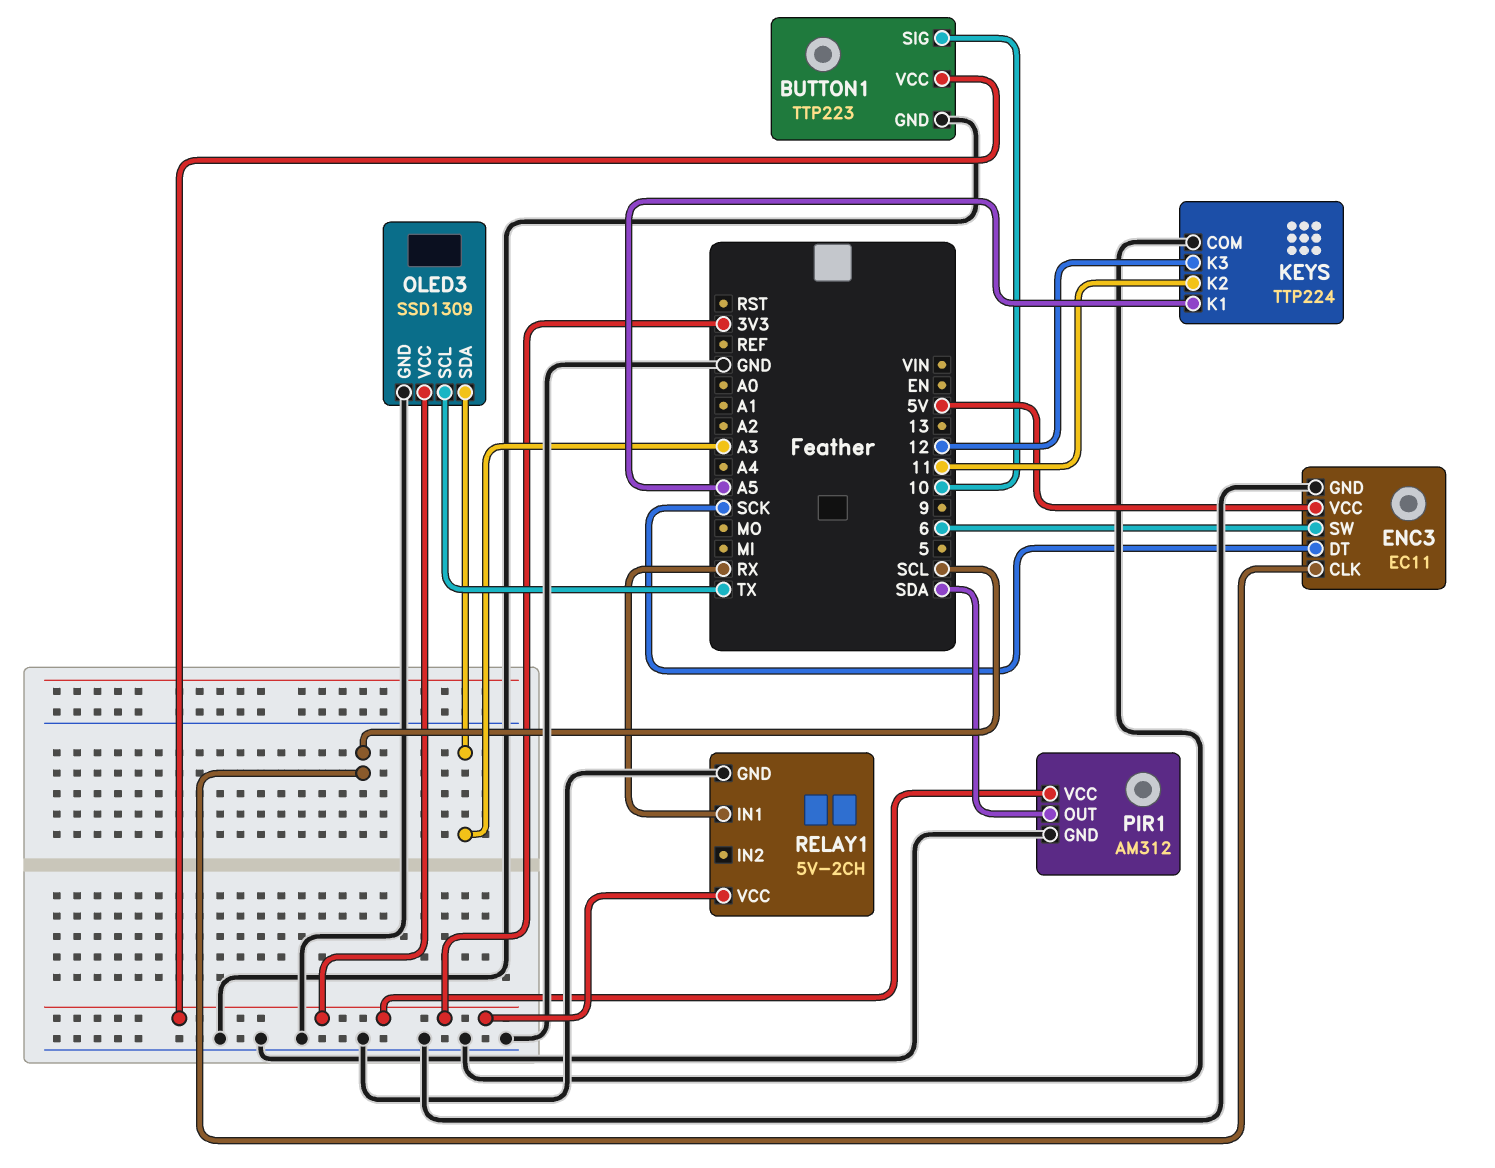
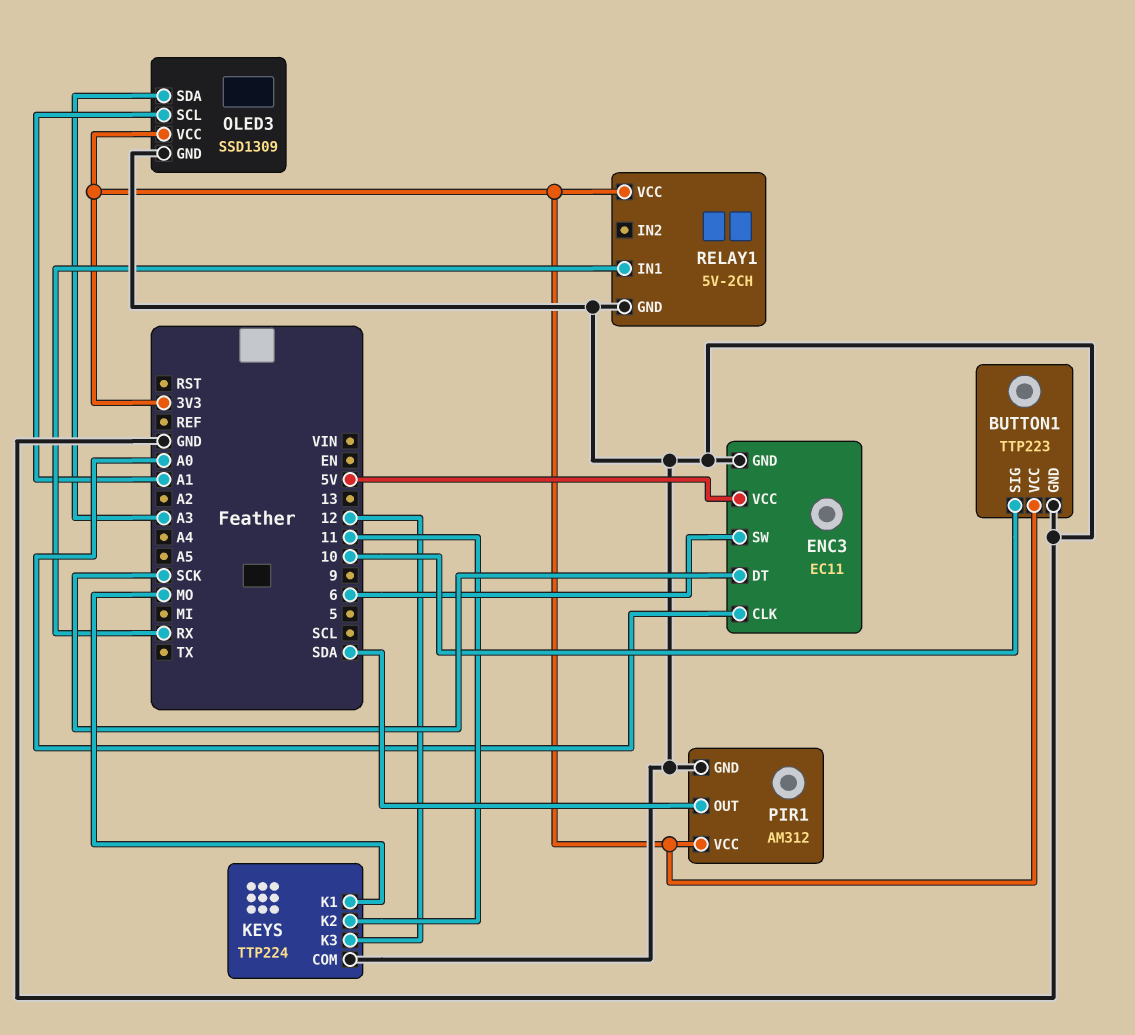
ENC3 pin CLK: SCL -> A0
KEYS pin K1: A5 -> MO
OLED3 pin SCL: TX -> A1

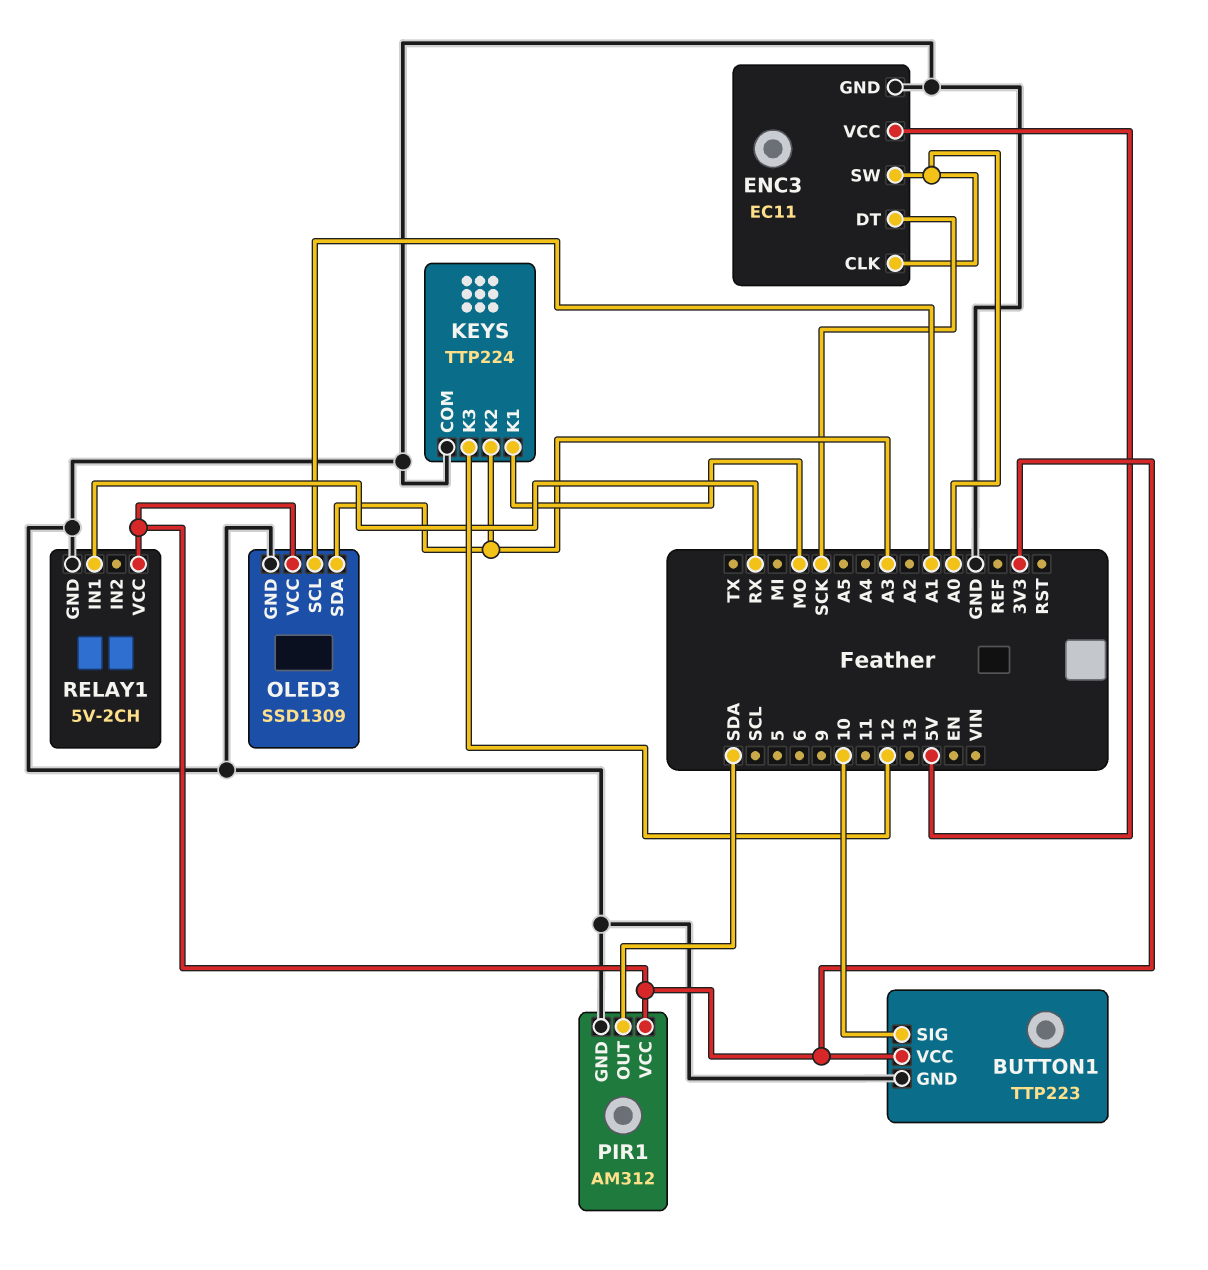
ENC3 pin SW: 6 -> A0
KEYS pin K2: 11 -> A3

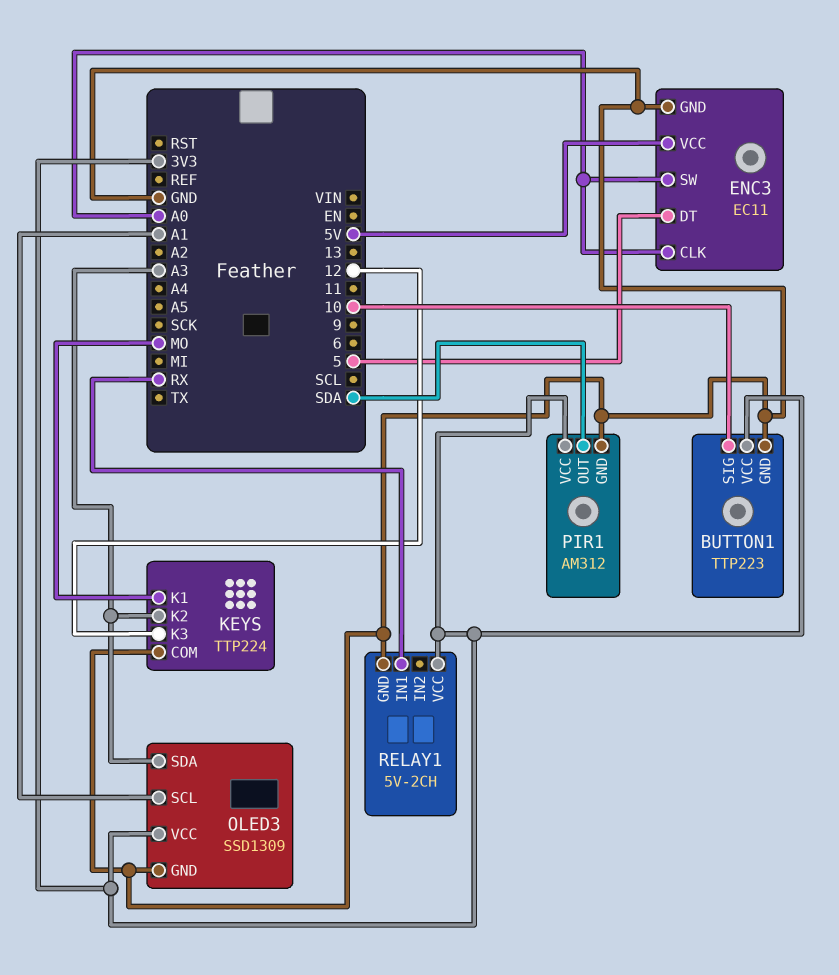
ENC3 pin DT: SCK -> 5

